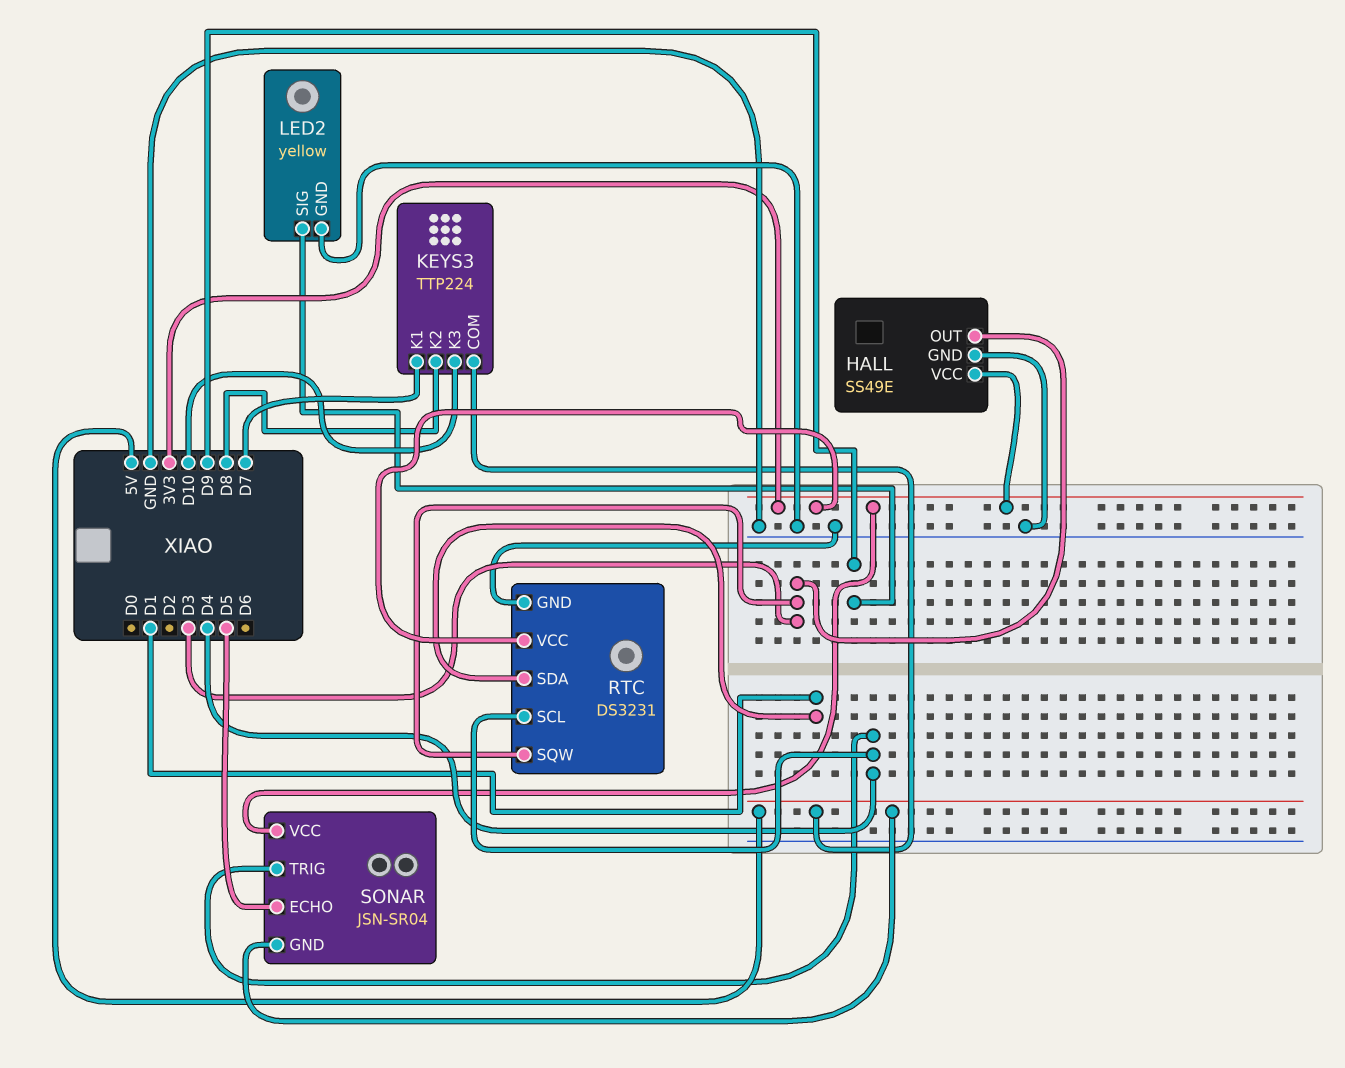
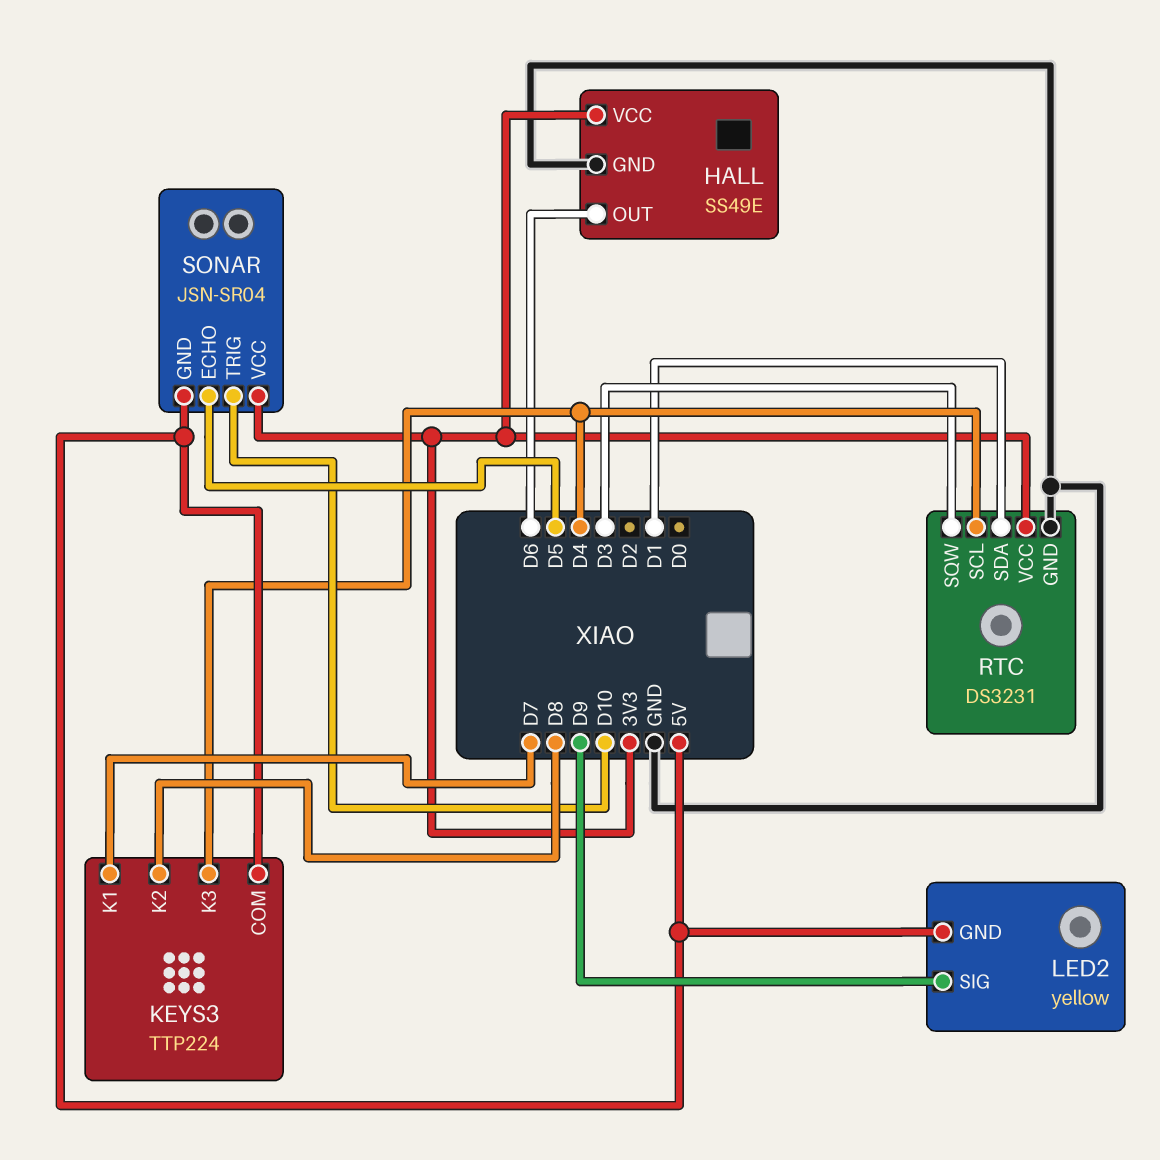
HALL pin OUT: D3 -> D6
KEYS3 pin K3: D10 -> D4
LED2 pin GND: GND -> 5V
SONAR pin TRIG: D4 -> D10

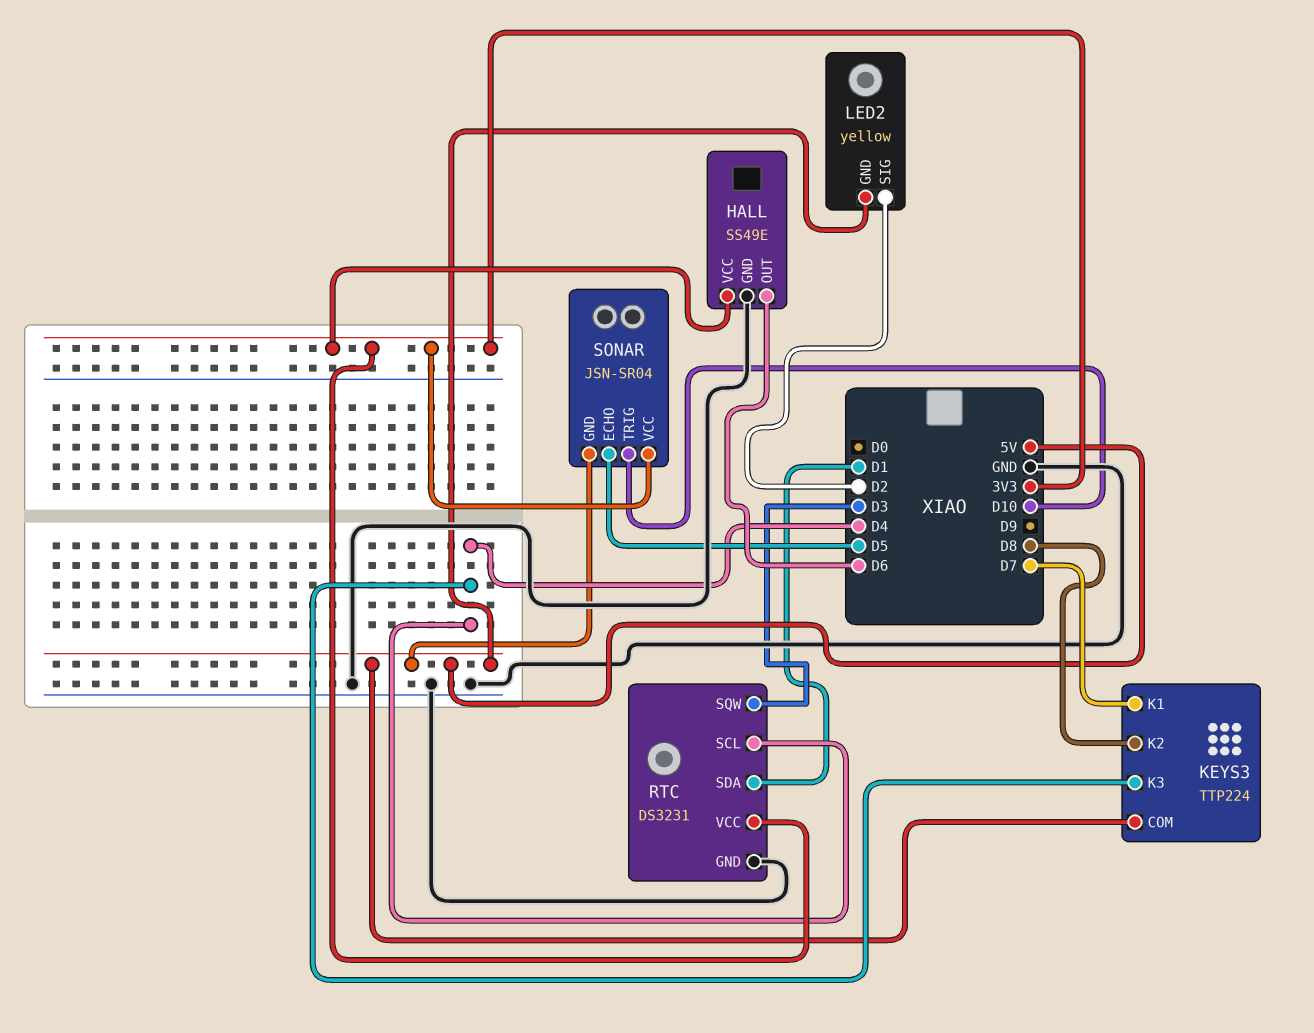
LED2 pin SIG: D9 -> D2

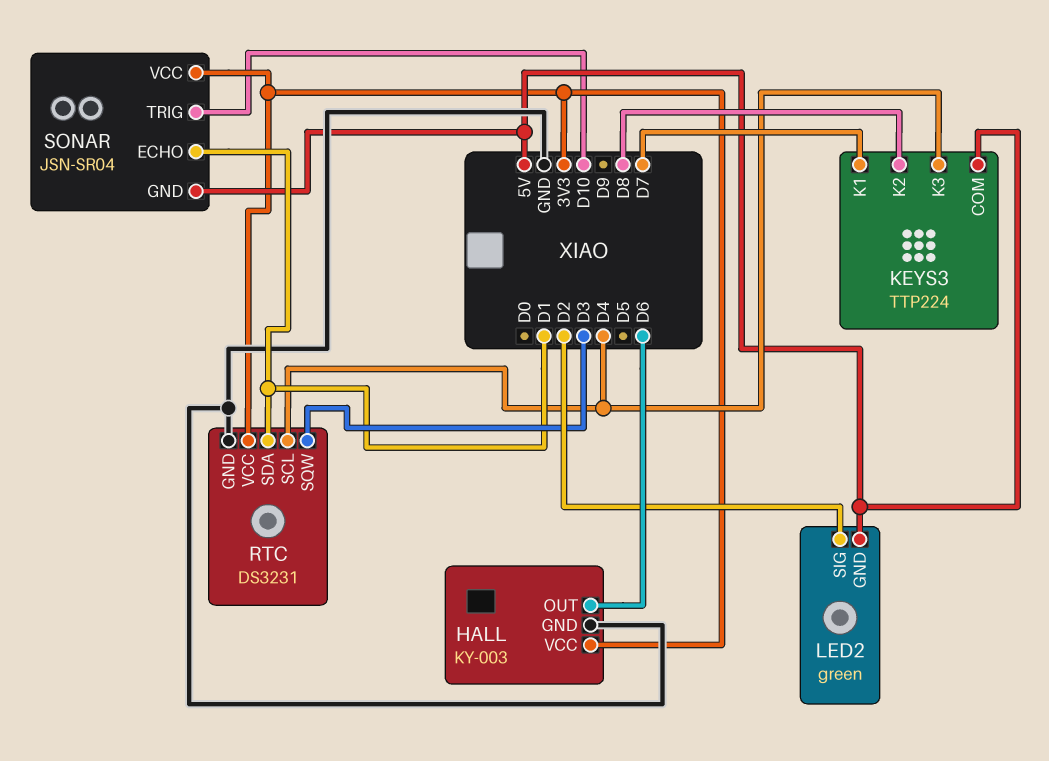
HALL: SS49E -> KY-003
LED2: yellow -> green
SONAR pin ECHO: D5 -> D1

